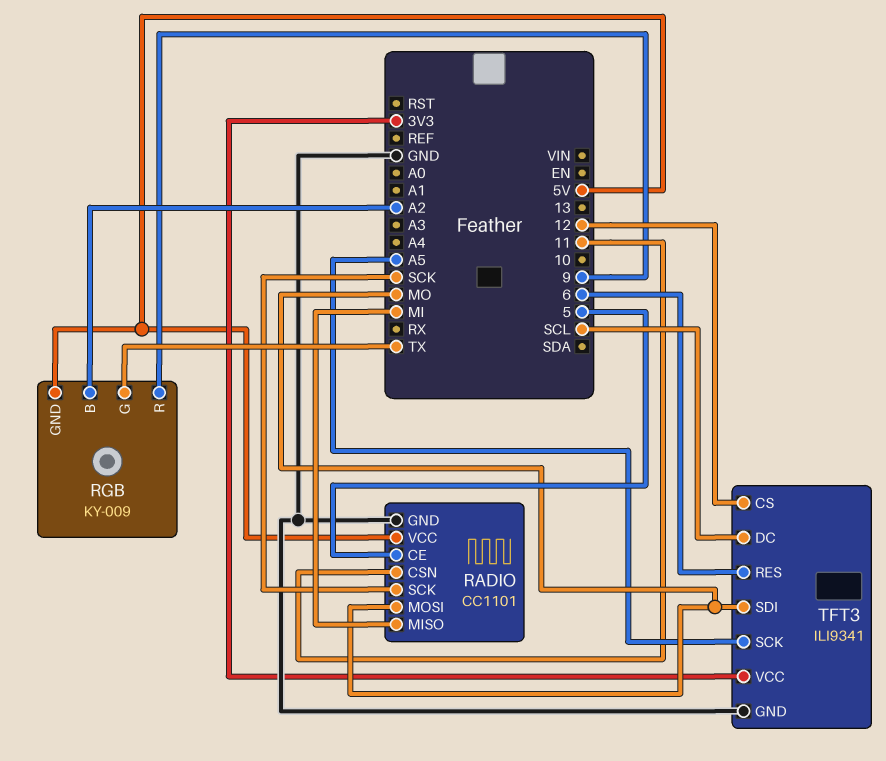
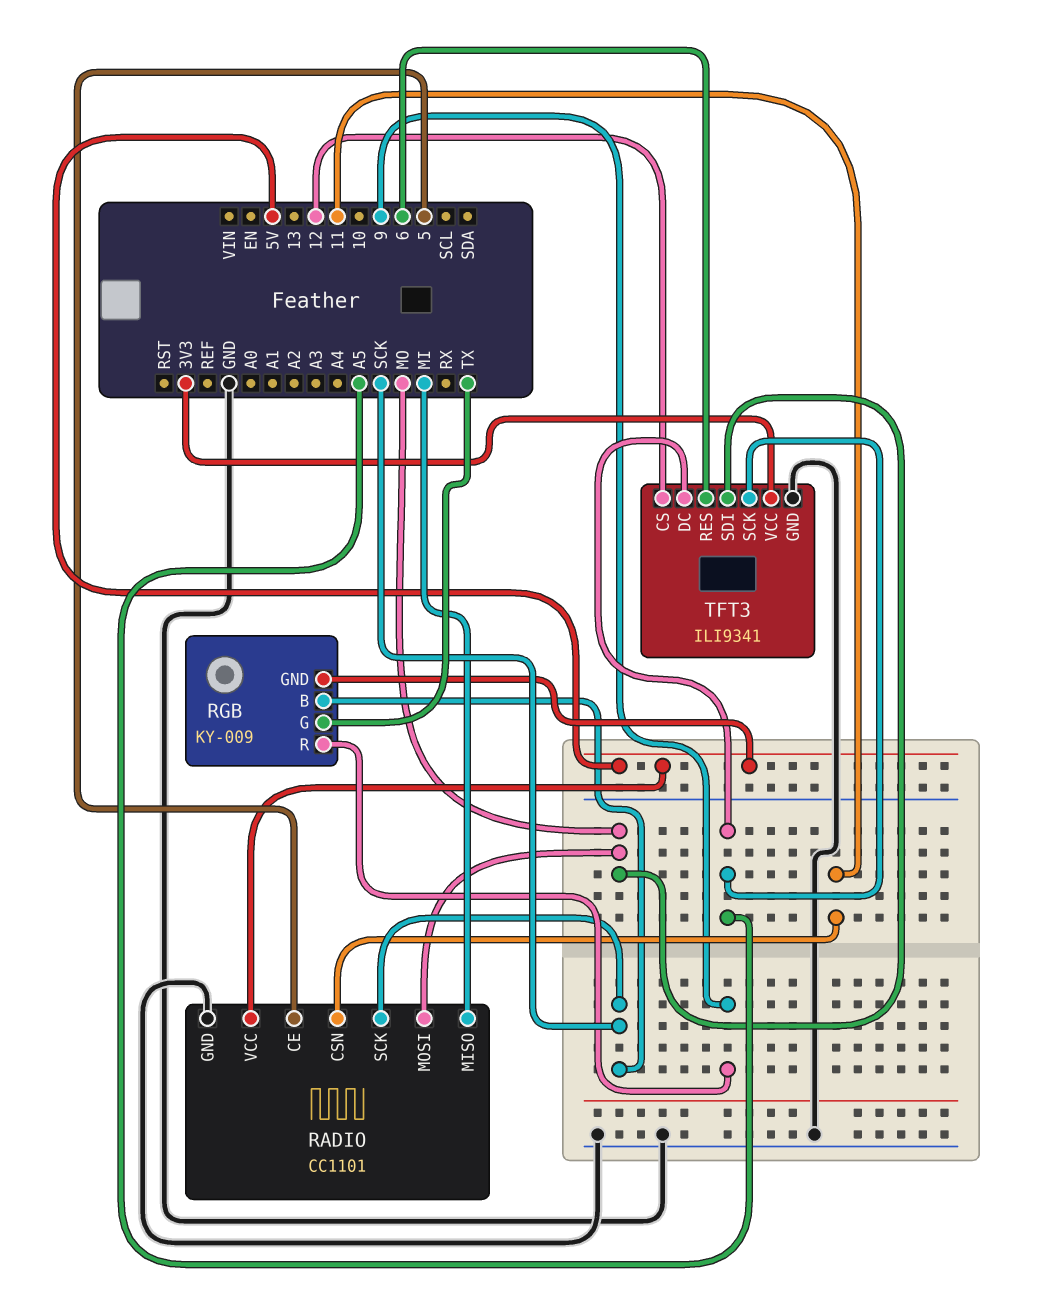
RGB pin B: A2 -> SCK
TFT3 pin DC: SCL -> A5

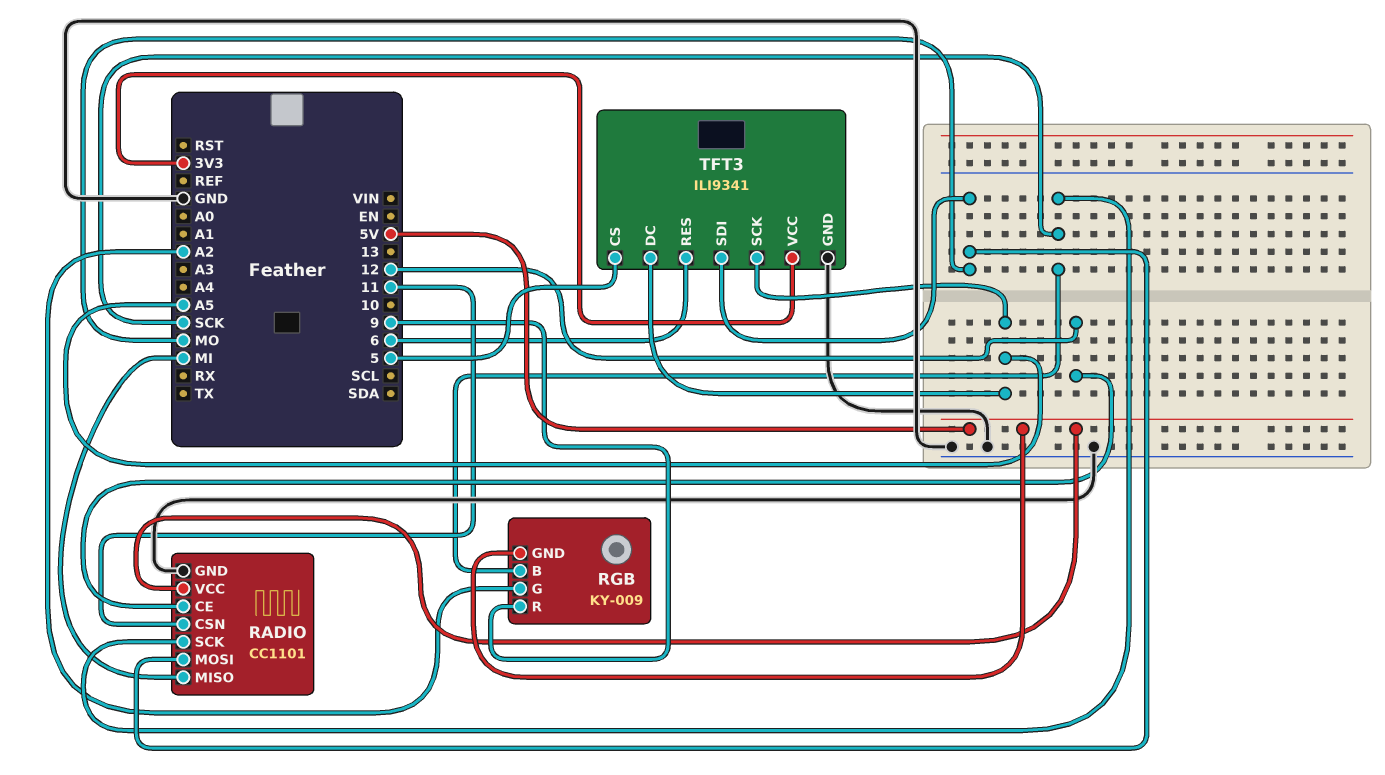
RADIO pin CE: 5 -> 12
RGB pin G: TX -> A2
TFT3 pin CS: 12 -> 5

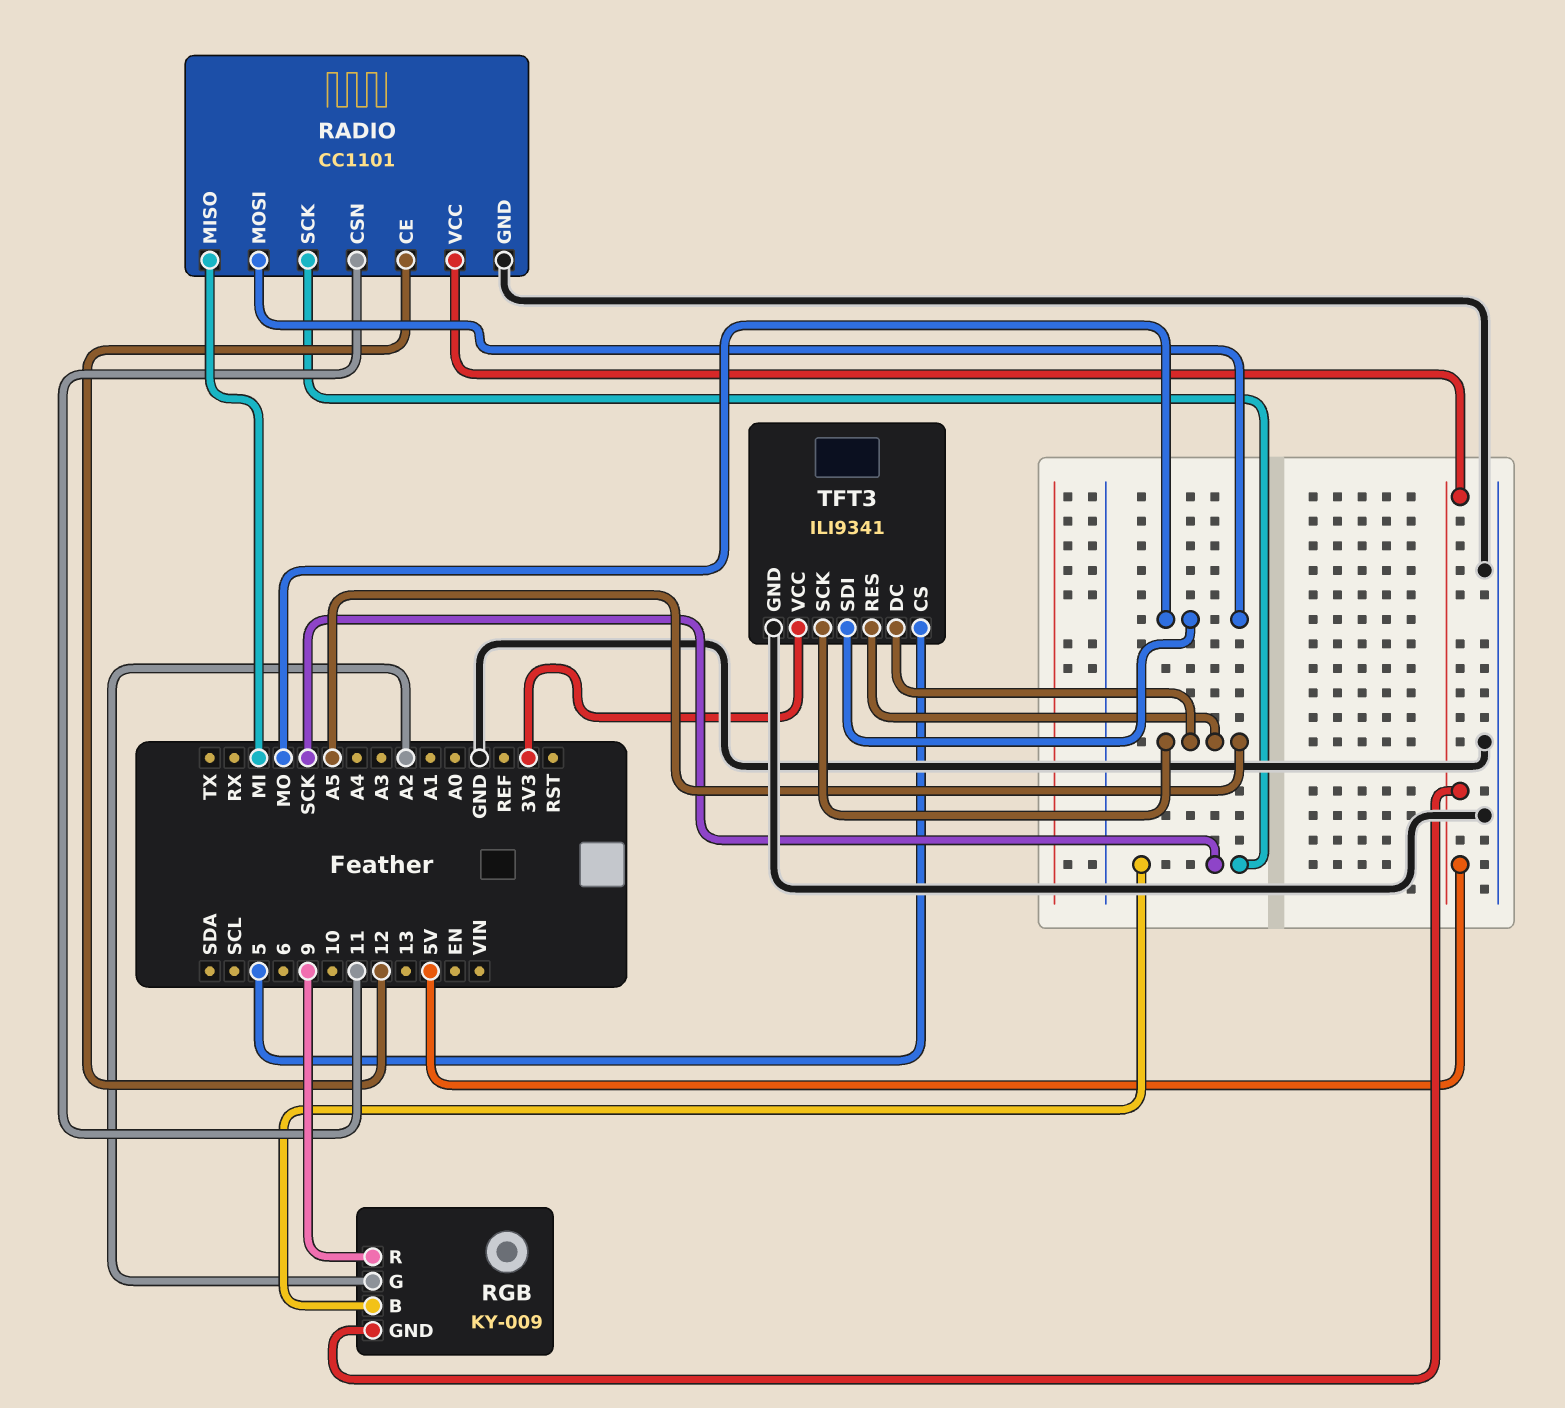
TFT3 pin RES: 6 -> A5

